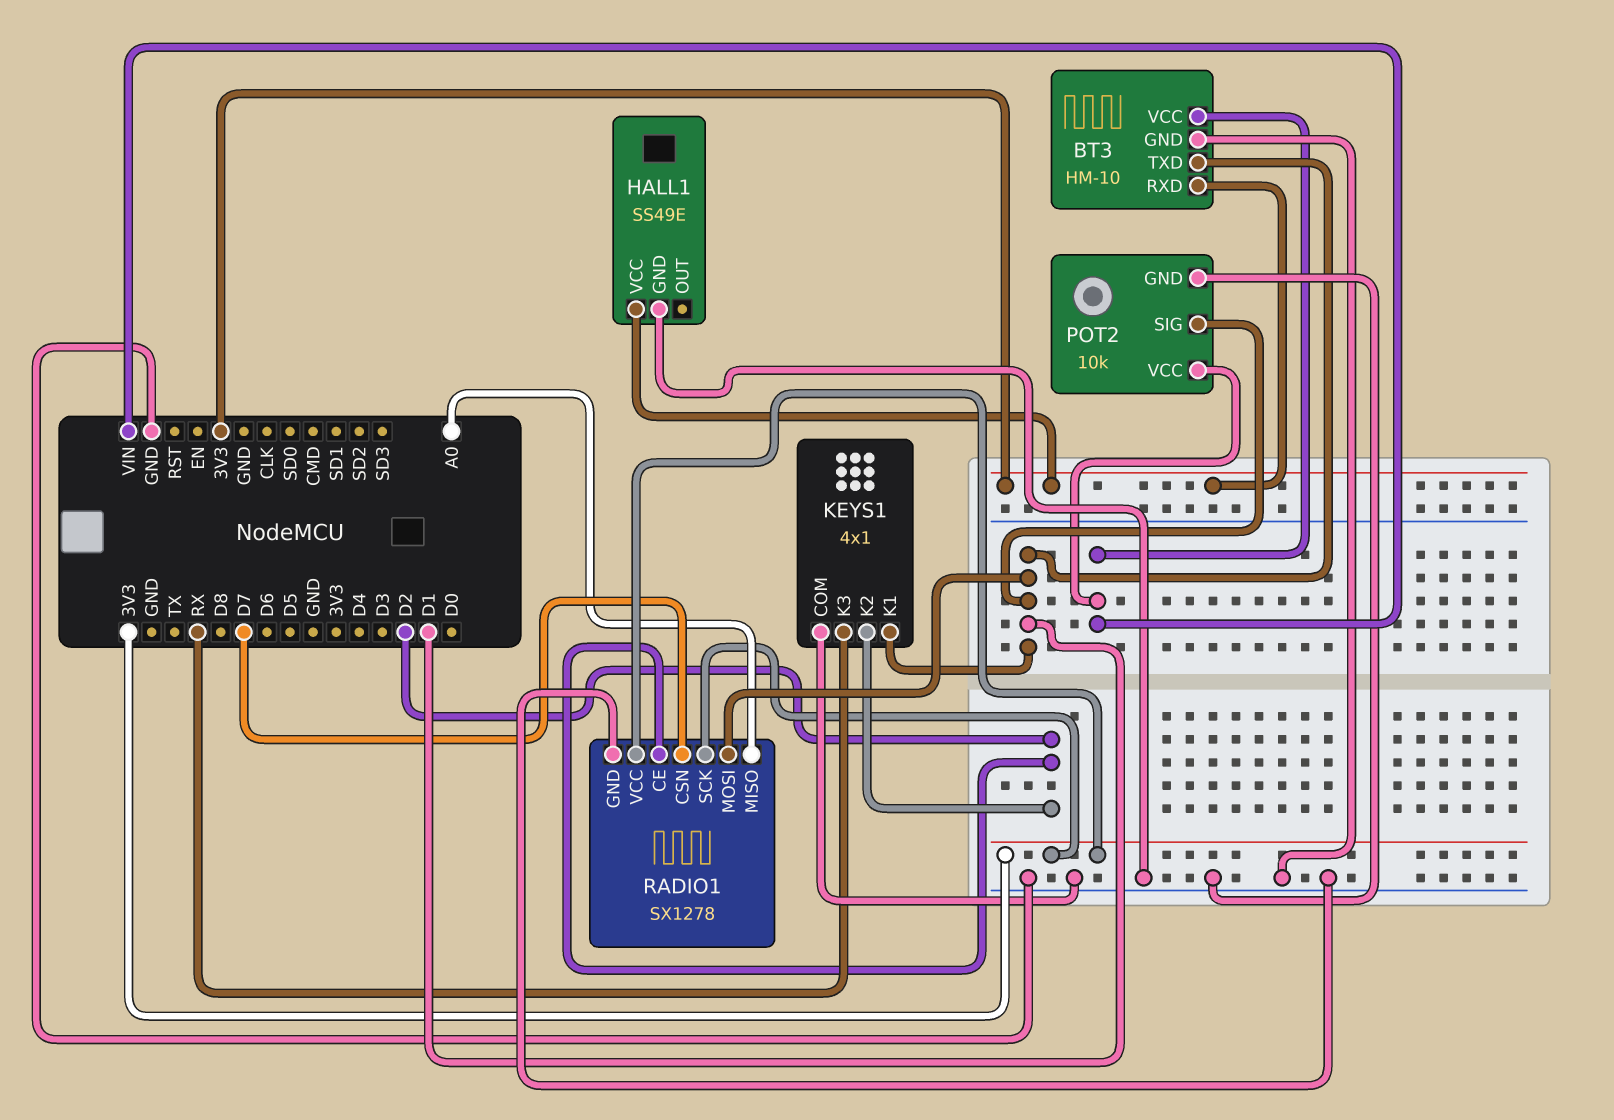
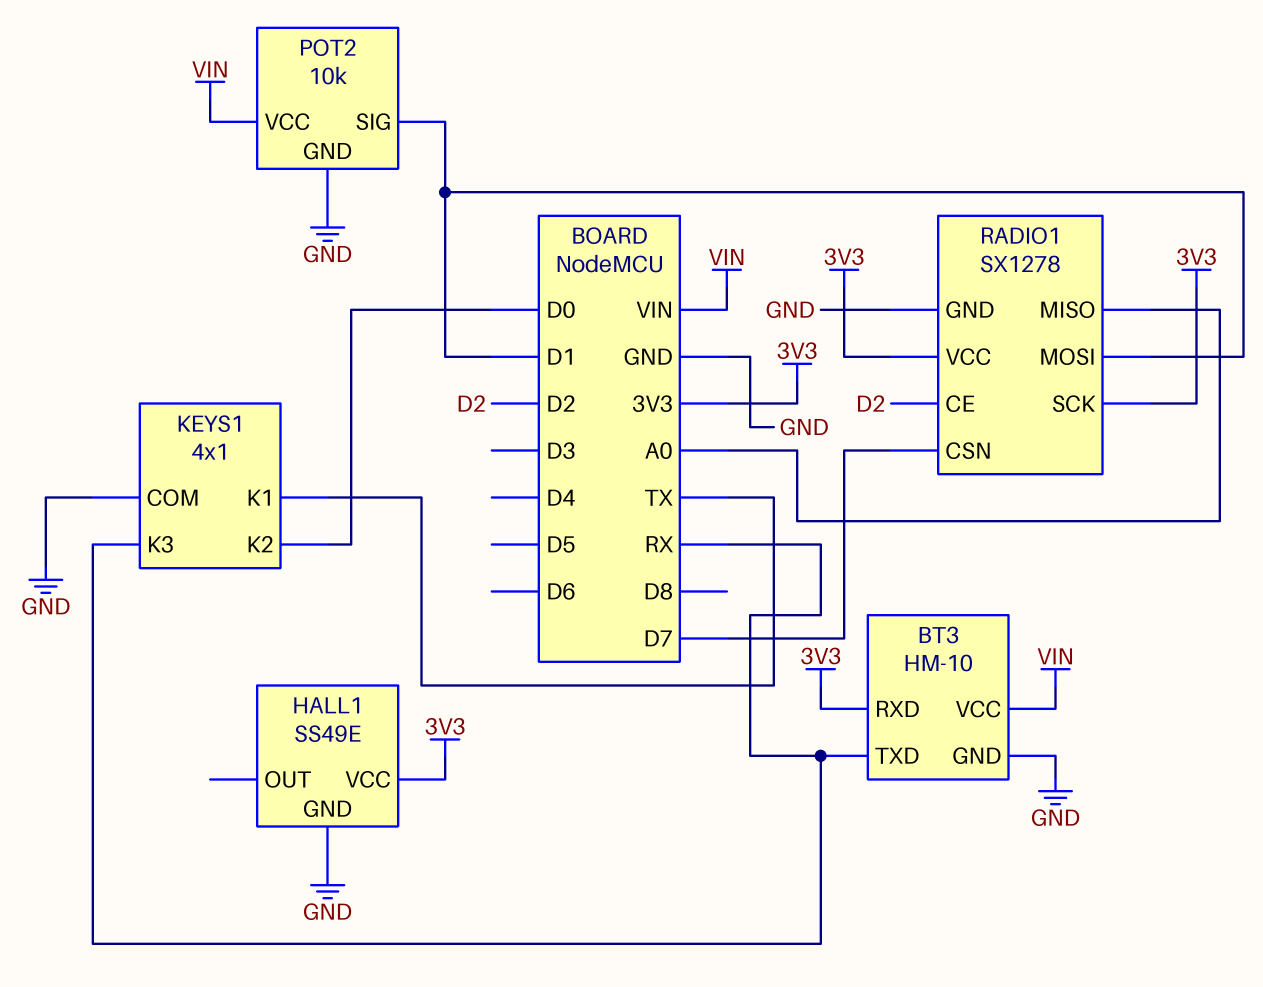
BT3 pin TXD: D1 -> RX
KEYS1 pin K1: D1 -> TX
KEYS1 pin K2: D2 -> D0

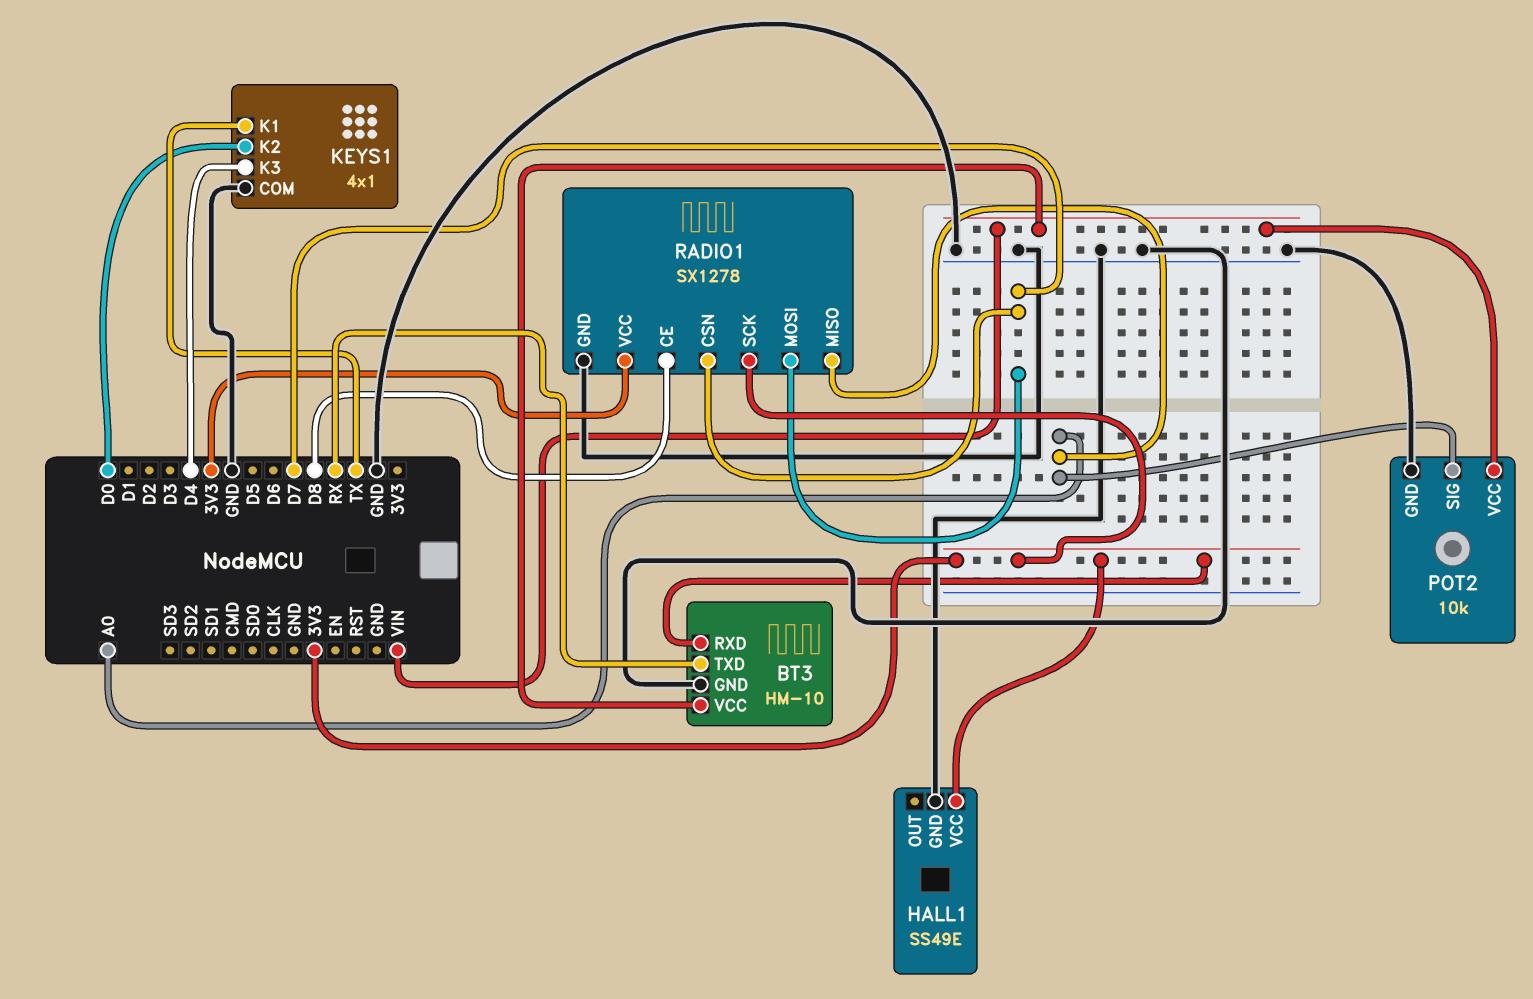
KEYS1 pin K3: RX -> D4
POT2 pin SIG: D1 -> A0
RADIO1 pin CE: D2 -> D8
RADIO1 pin MOSI: D1 -> D7

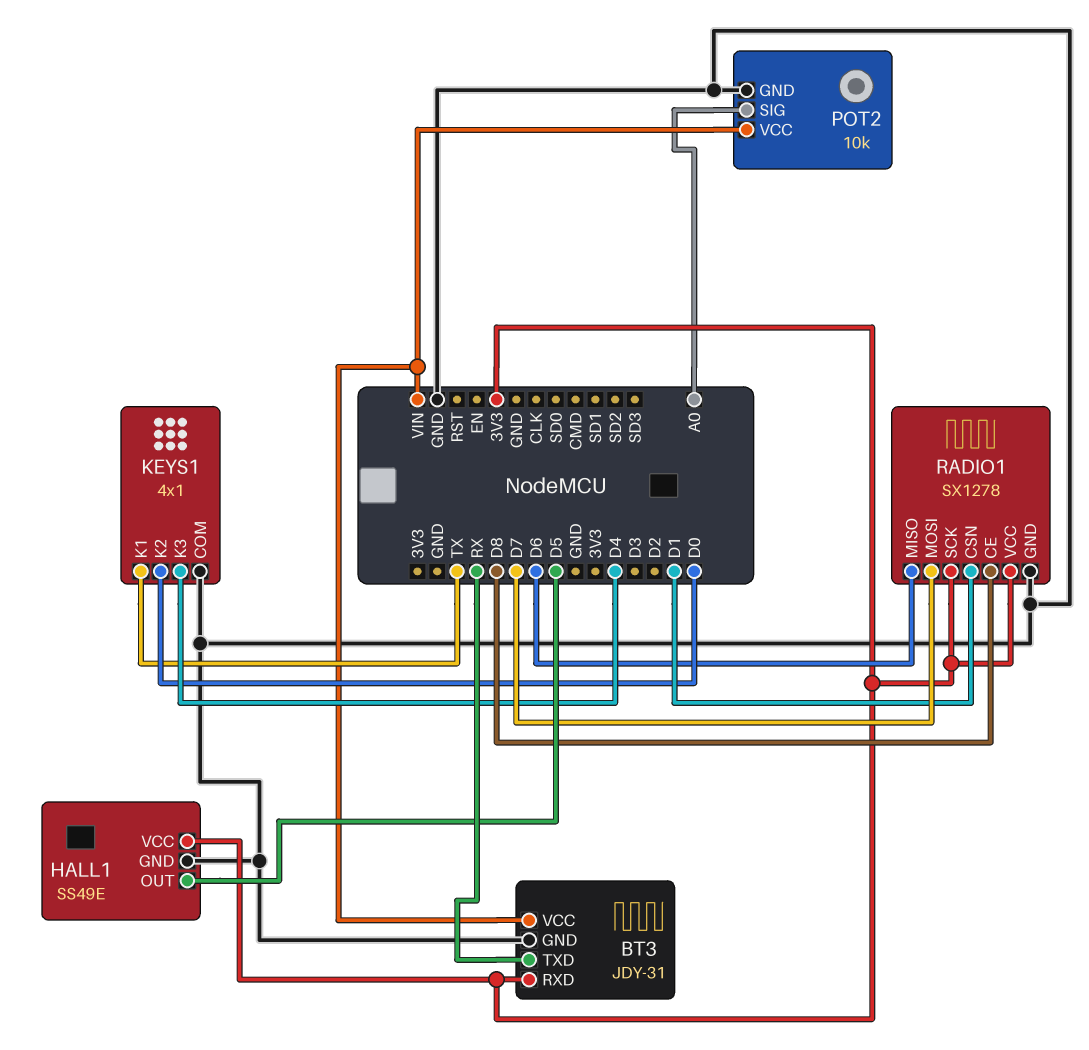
BT3: HM-10 -> JDY-31
HALL1 pin OUT: none -> D5
RADIO1 pin CSN: D7 -> D1
RADIO1 pin MISO: A0 -> D6

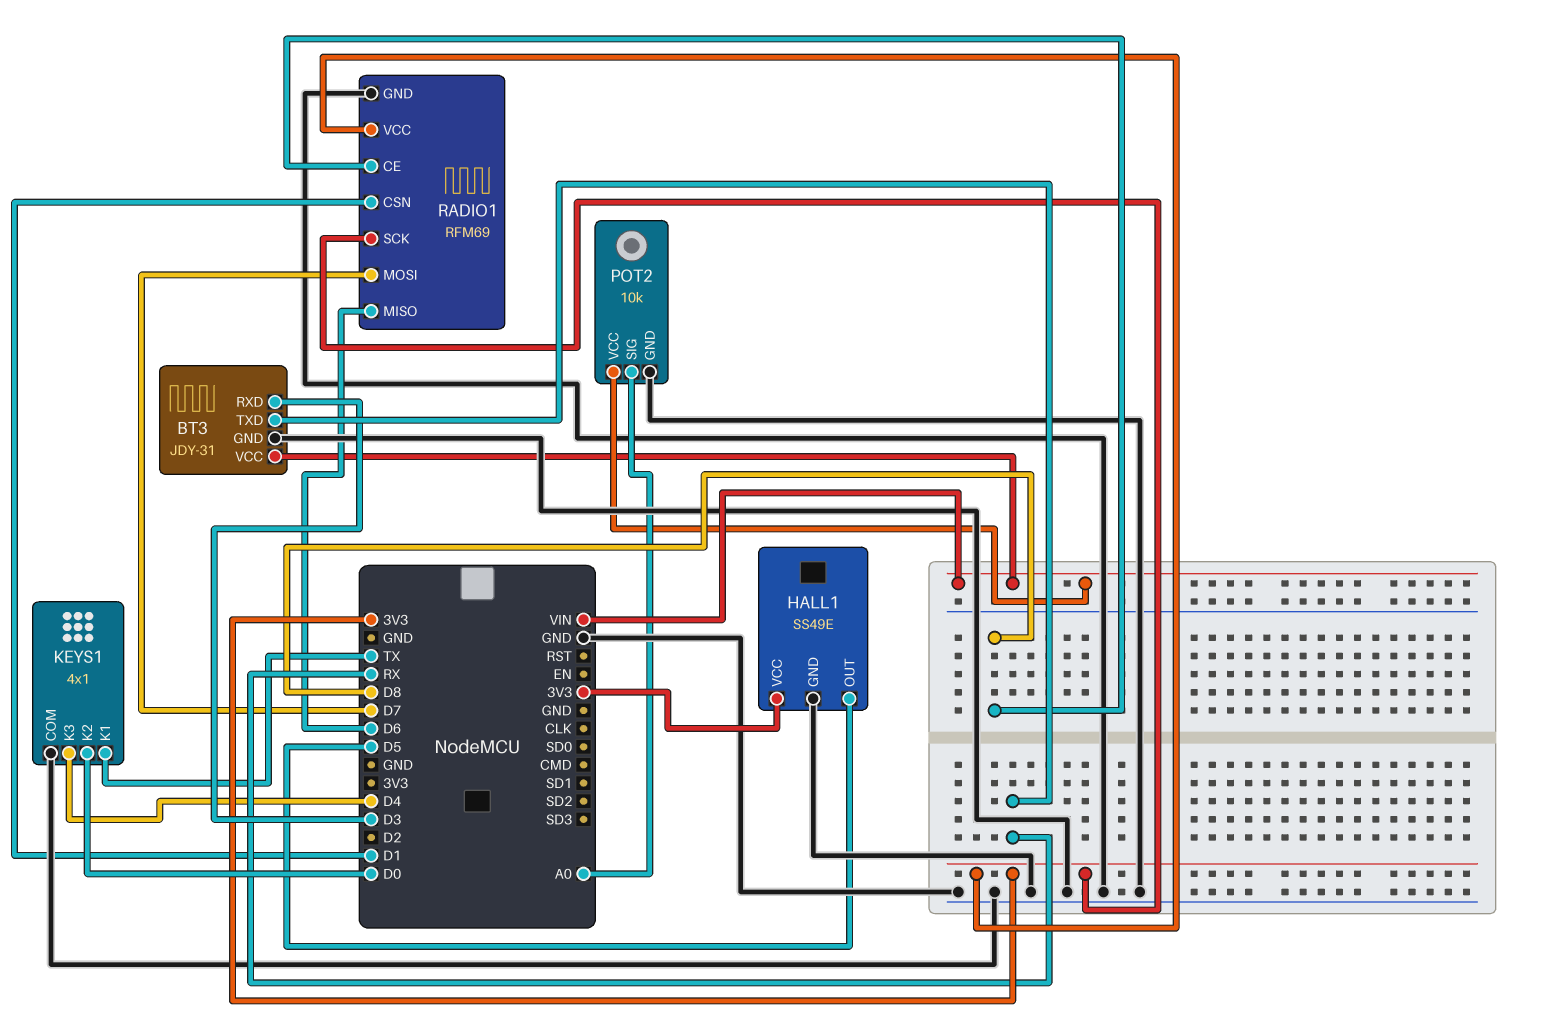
BT3 pin RXD: 3V3 -> D3
RADIO1: SX1278 -> RFM69

